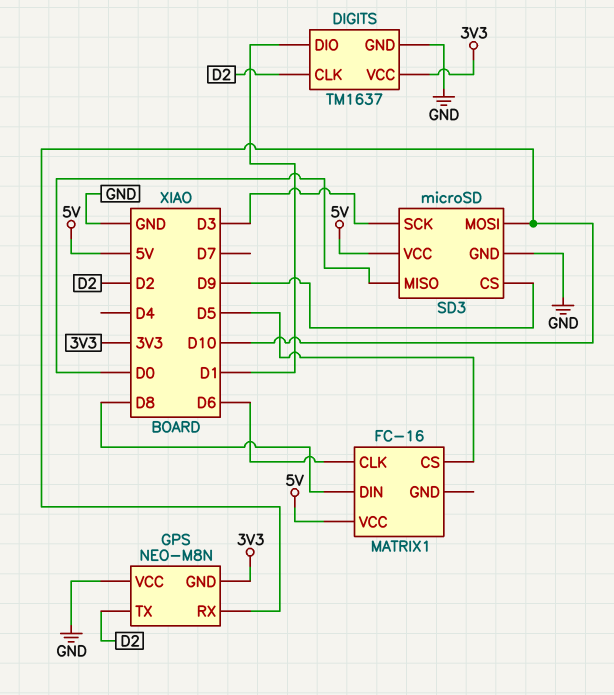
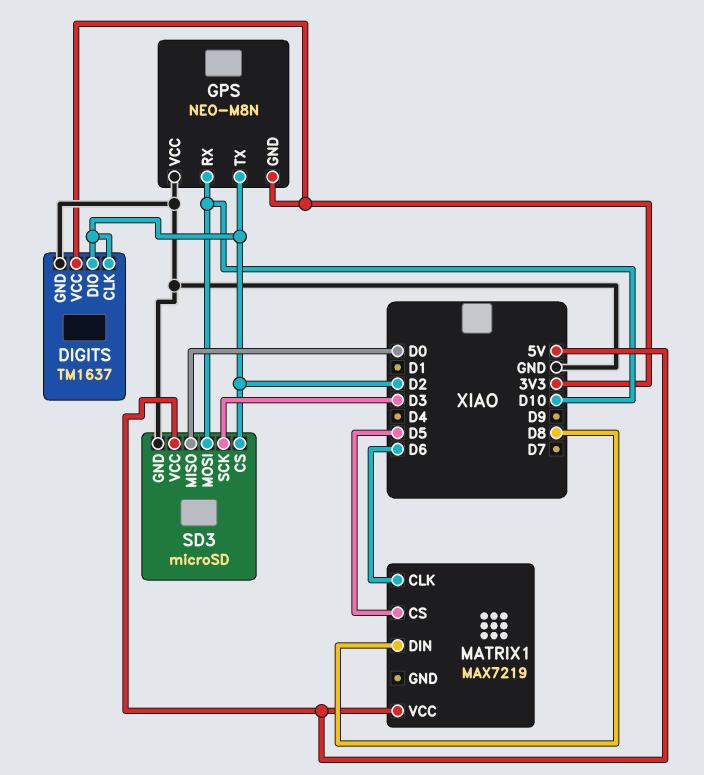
DIGITS pin DIO: D1 -> D2
MATRIX1: FC-16 -> MAX7219
SD3 pin CS: D9 -> D2

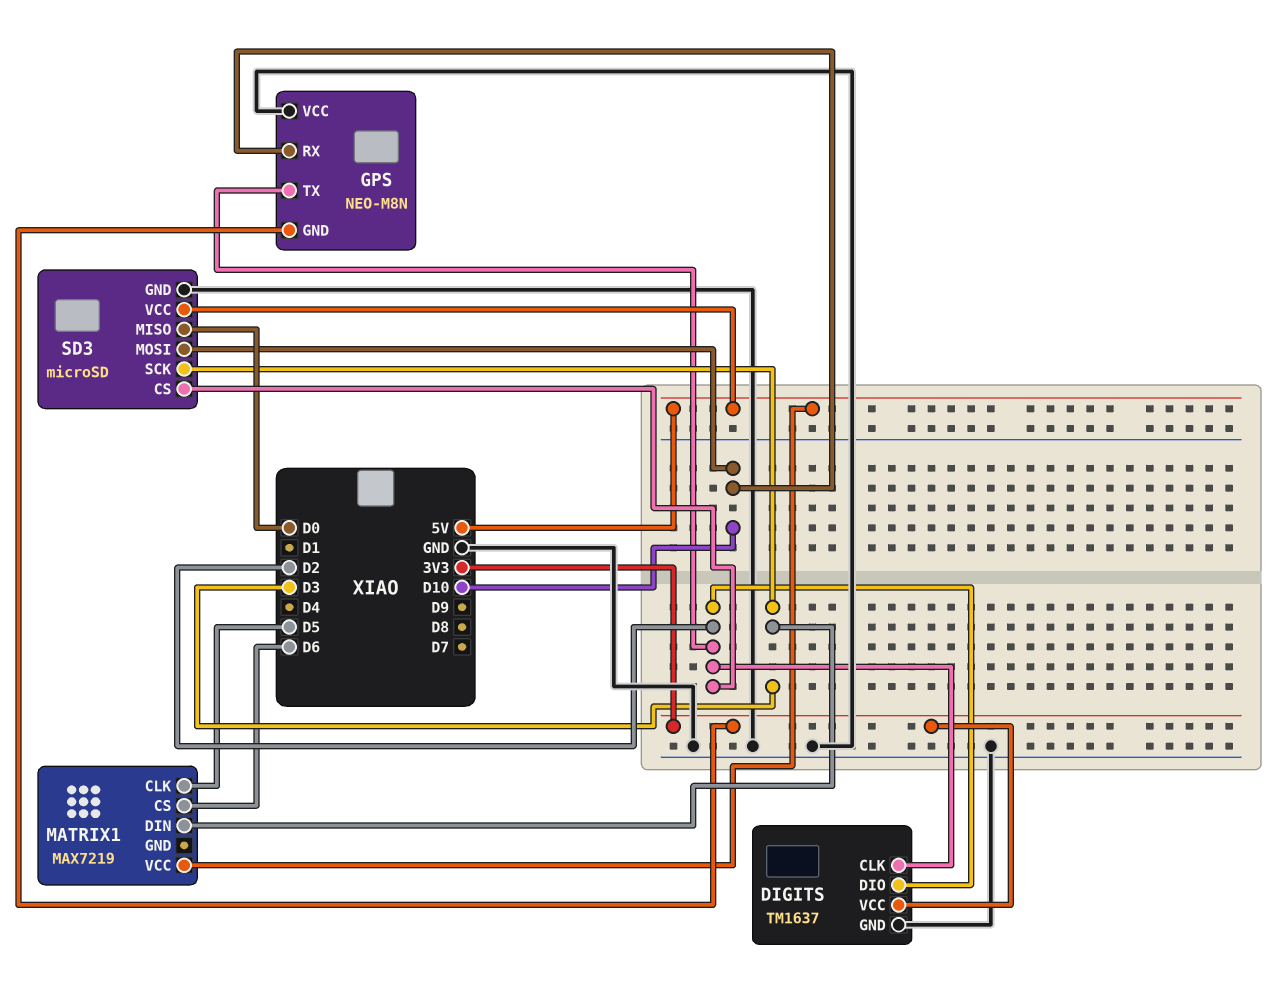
MATRIX1 pin CLK: D6 -> D5
MATRIX1 pin CS: D5 -> D6
MATRIX1 pin DIN: D8 -> D3

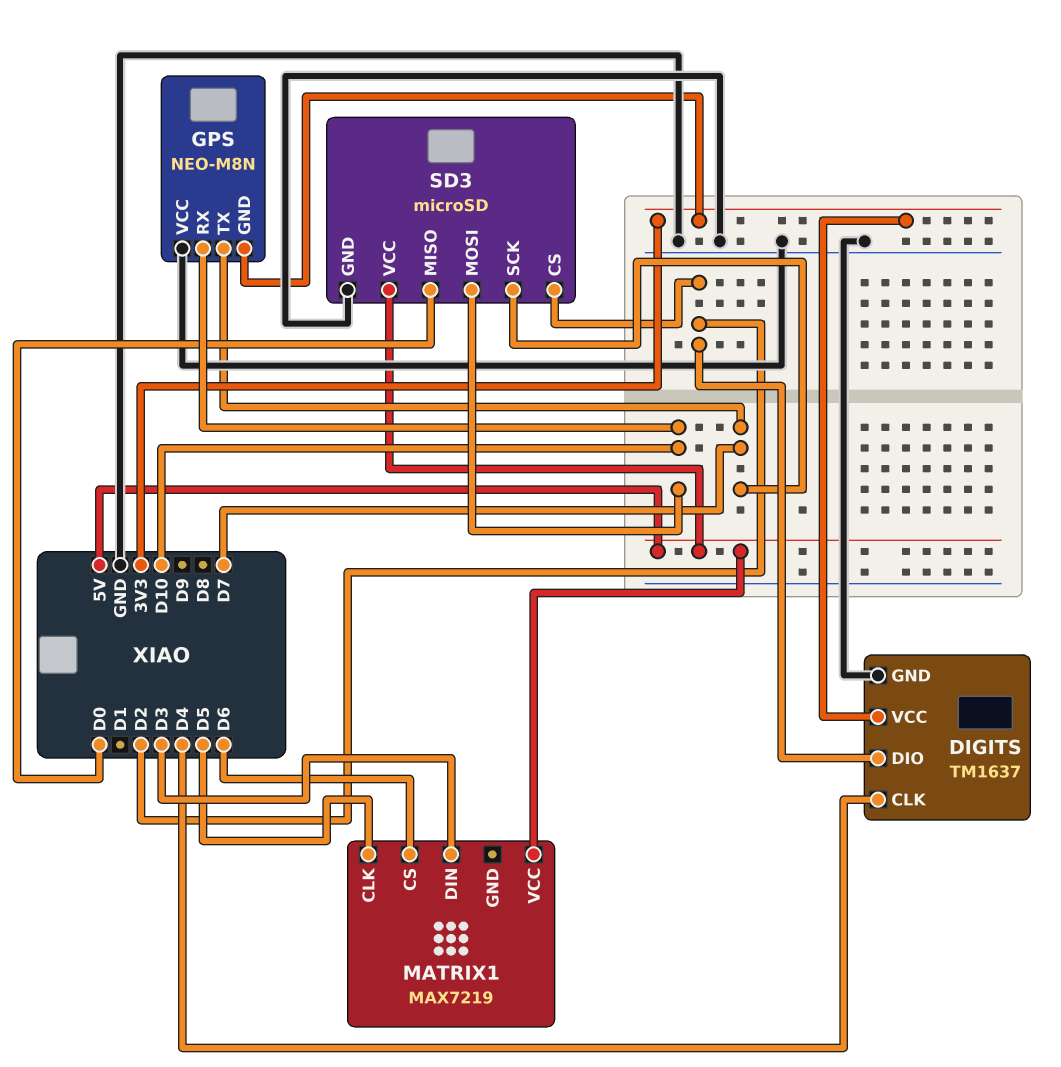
DIGITS pin CLK: D2 -> D4
GPS pin TX: D2 -> D7
SD3 pin SCK: D3 -> D7

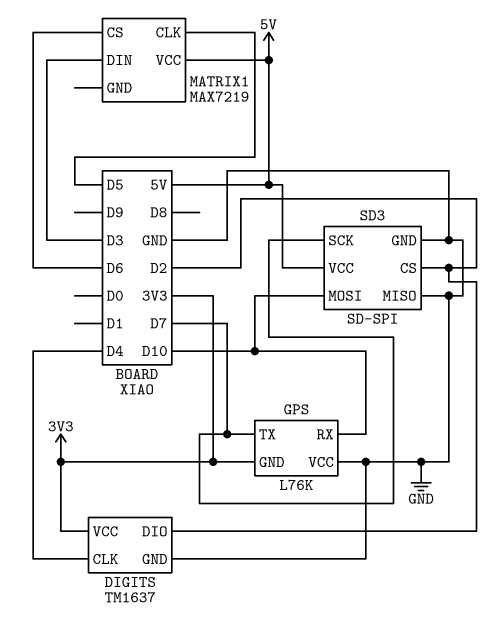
GPS: NEO-M8N -> L76K
SD3: microSD -> SD-SPI
SD3 pin MISO: D0 -> GND

